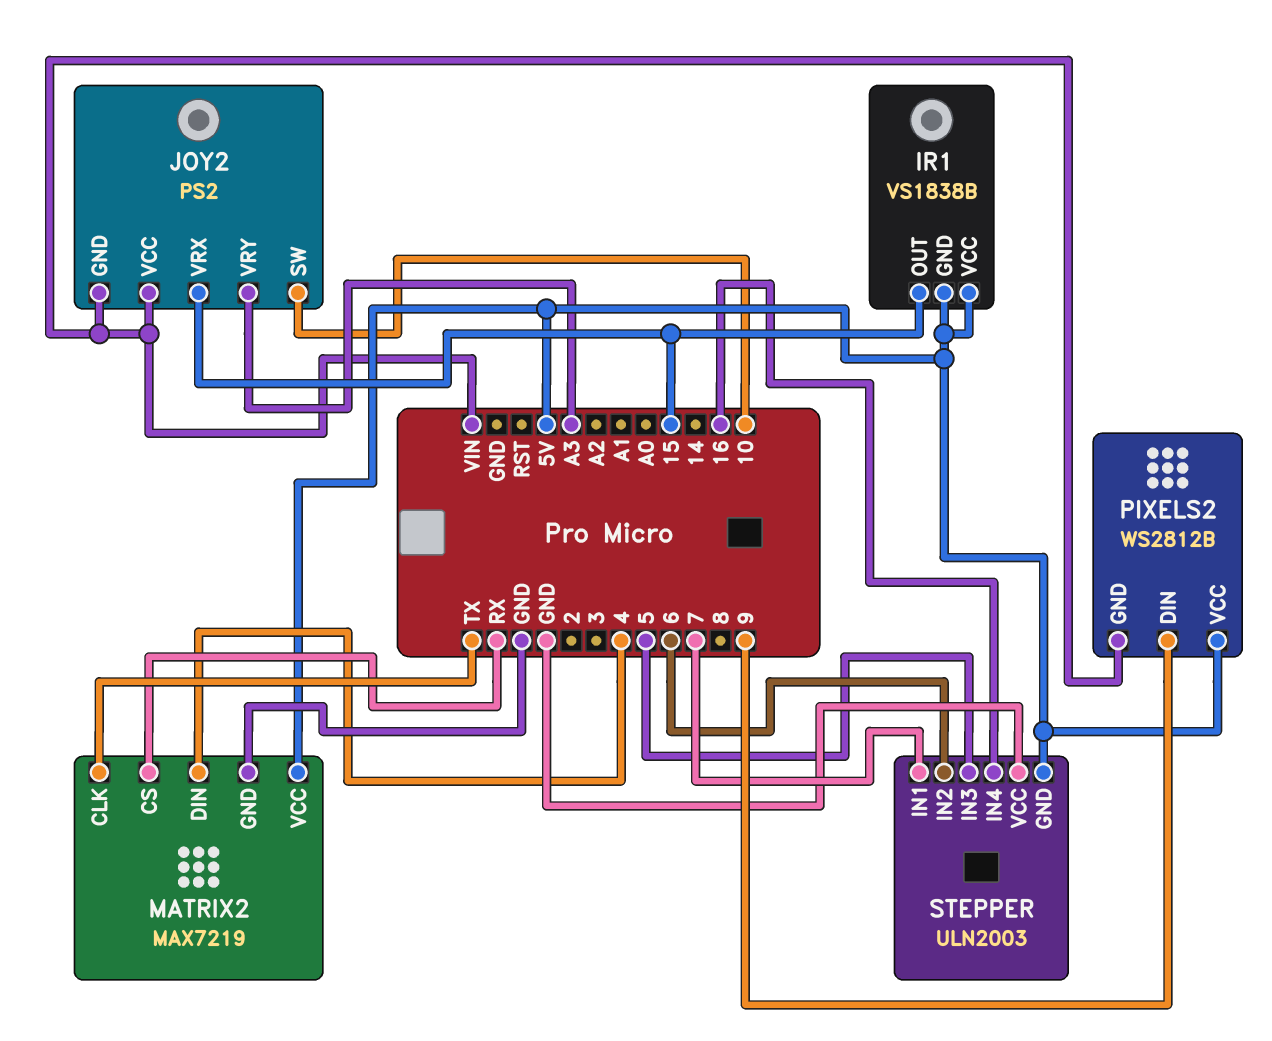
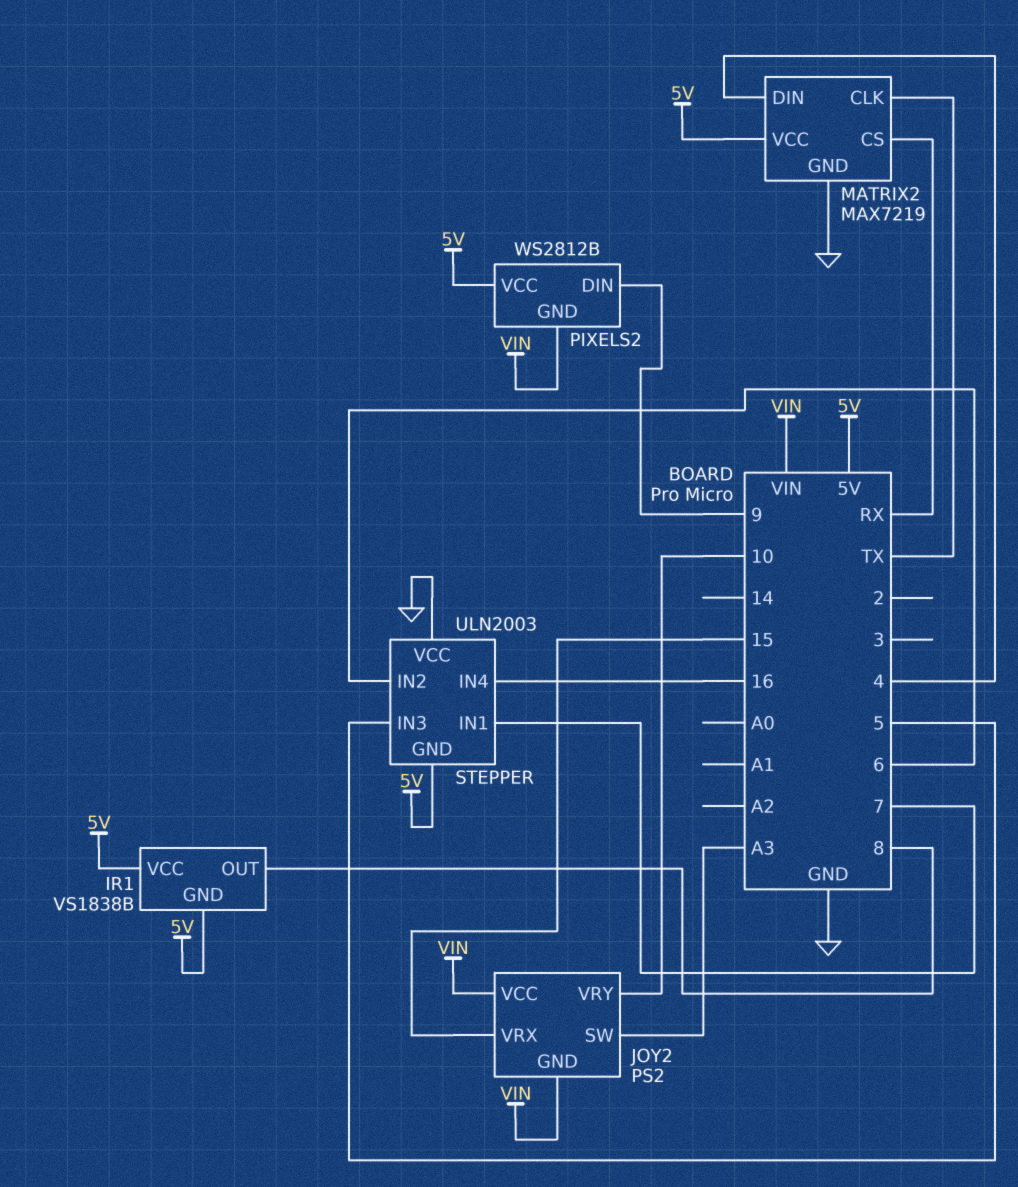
IR1 pin OUT: 15 -> 8
JOY2 pin SW: 10 -> A3
JOY2 pin VRY: A3 -> 10

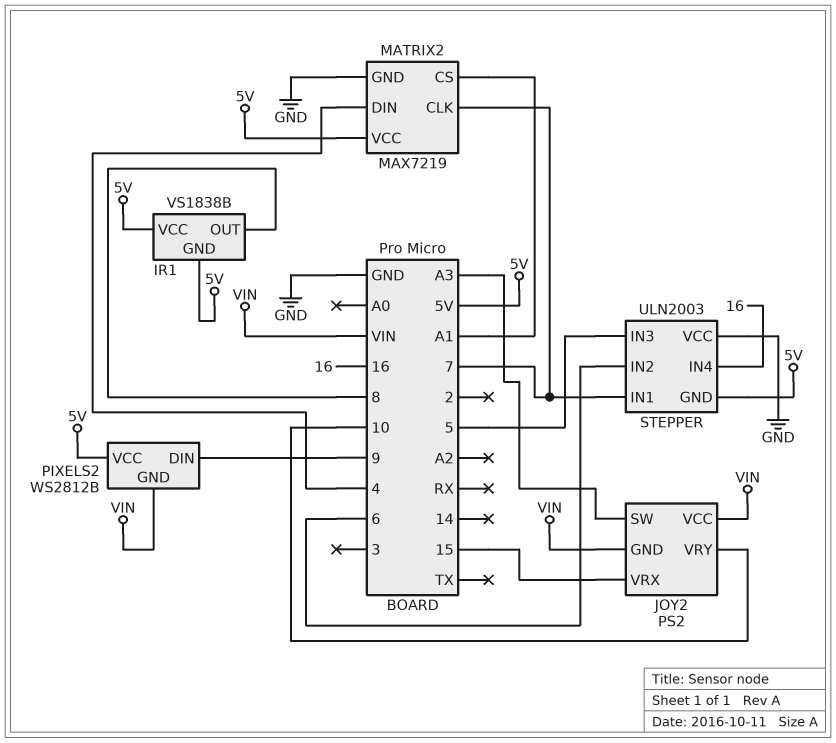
MATRIX2 pin CLK: TX -> 7
MATRIX2 pin CS: RX -> A1

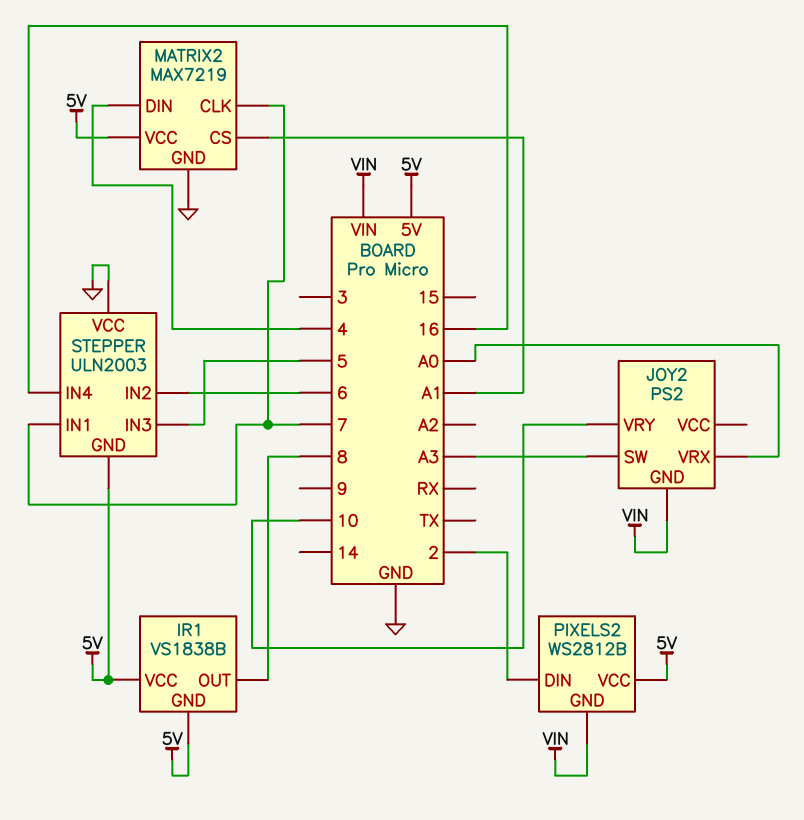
JOY2 pin VCC: VIN -> none
JOY2 pin VRX: 15 -> A0
PIXELS2 pin DIN: 9 -> 2

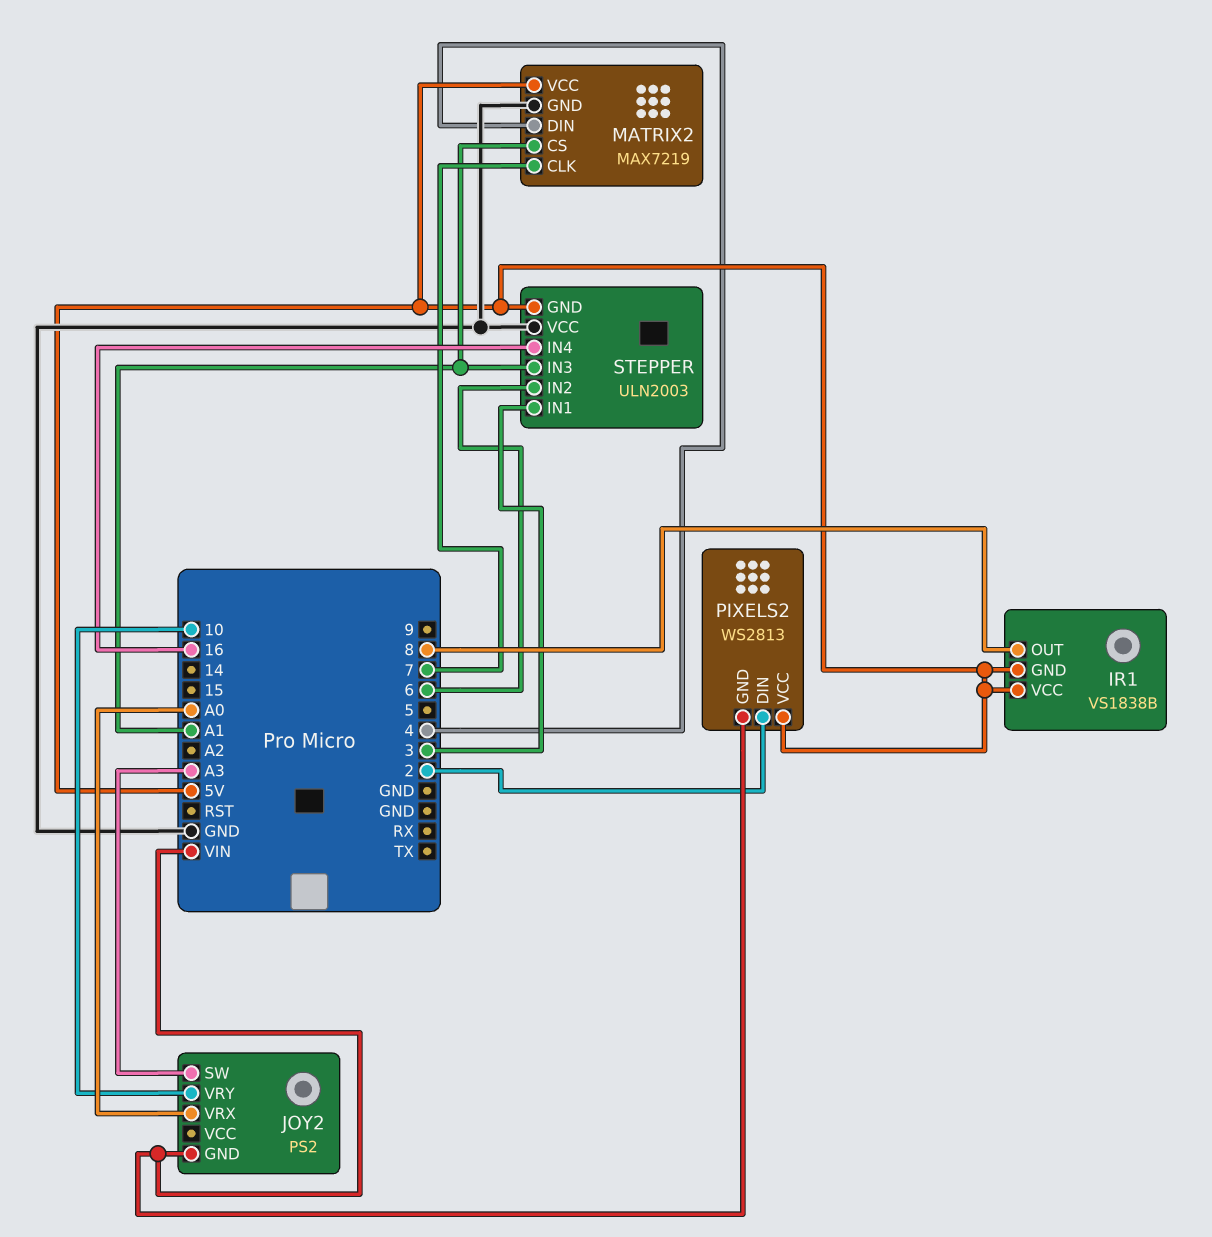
PIXELS2: WS2812B -> WS2813
STEPPER pin IN1: 7 -> 3
STEPPER pin IN3: 5 -> A1

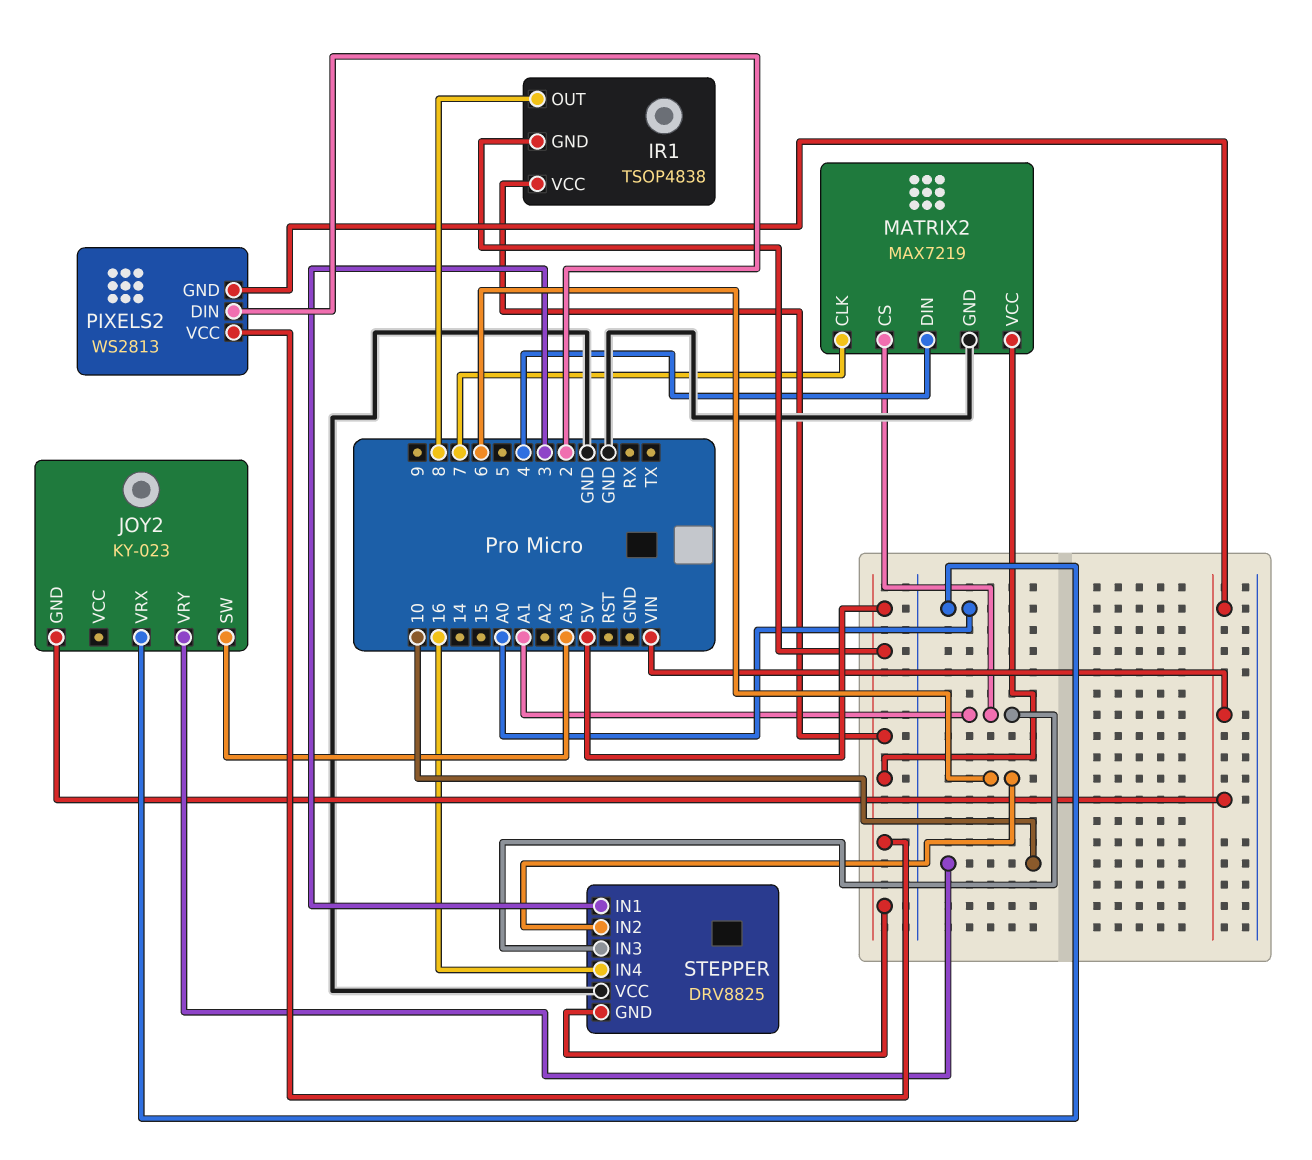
IR1: VS1838B -> TSOP4838
JOY2: PS2 -> KY-023
STEPPER: ULN2003 -> DRV8825

